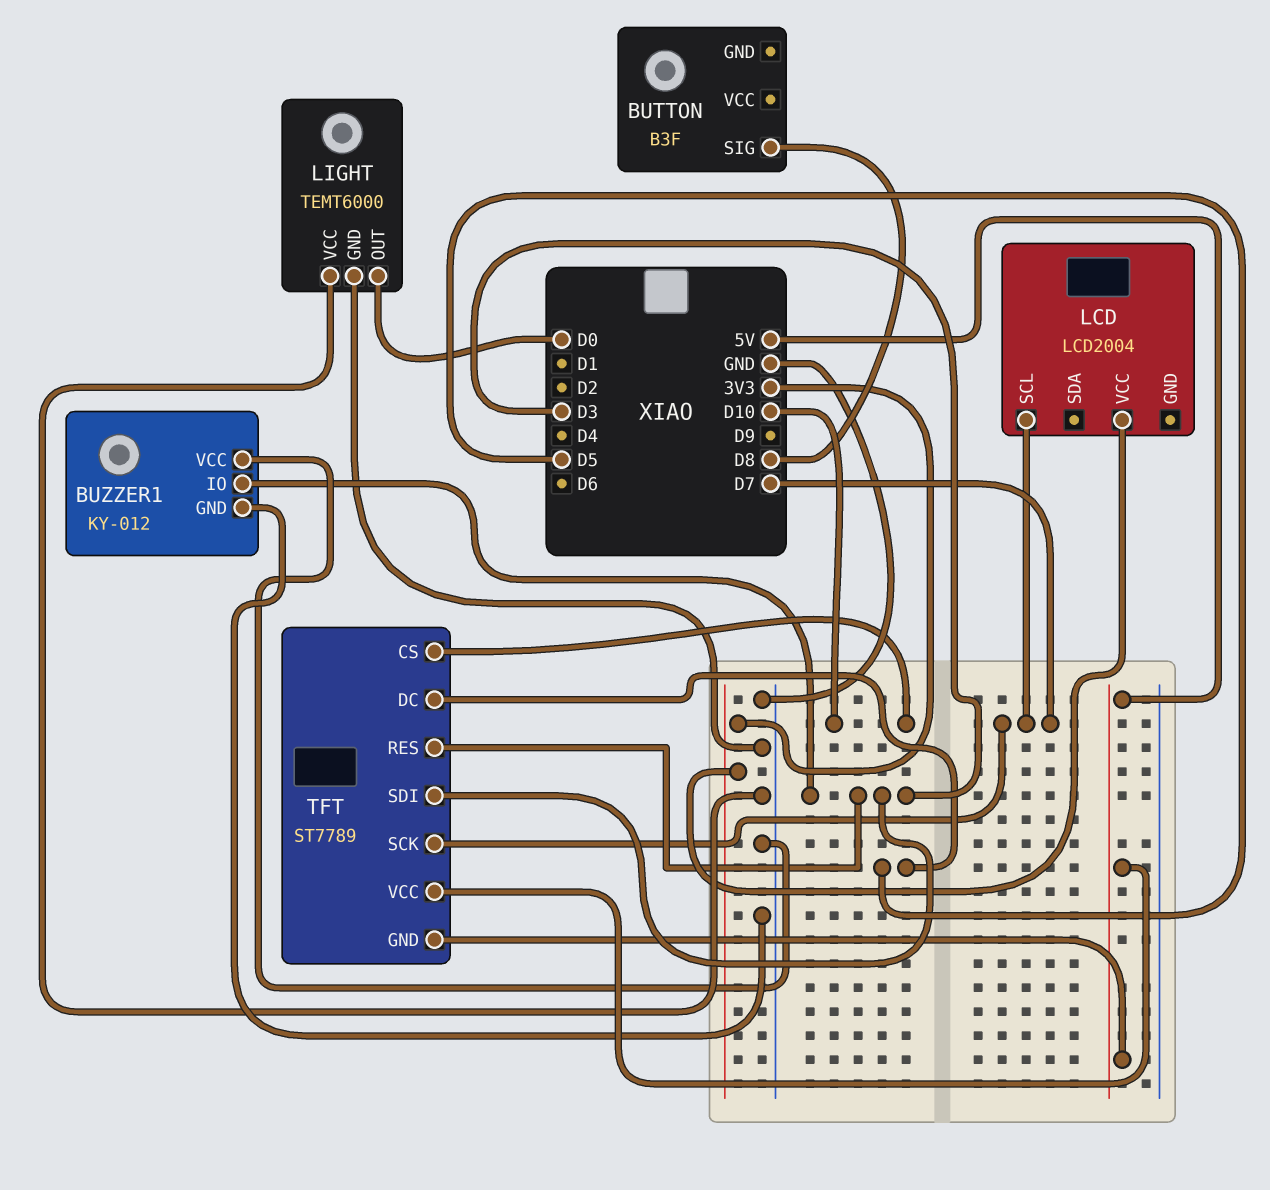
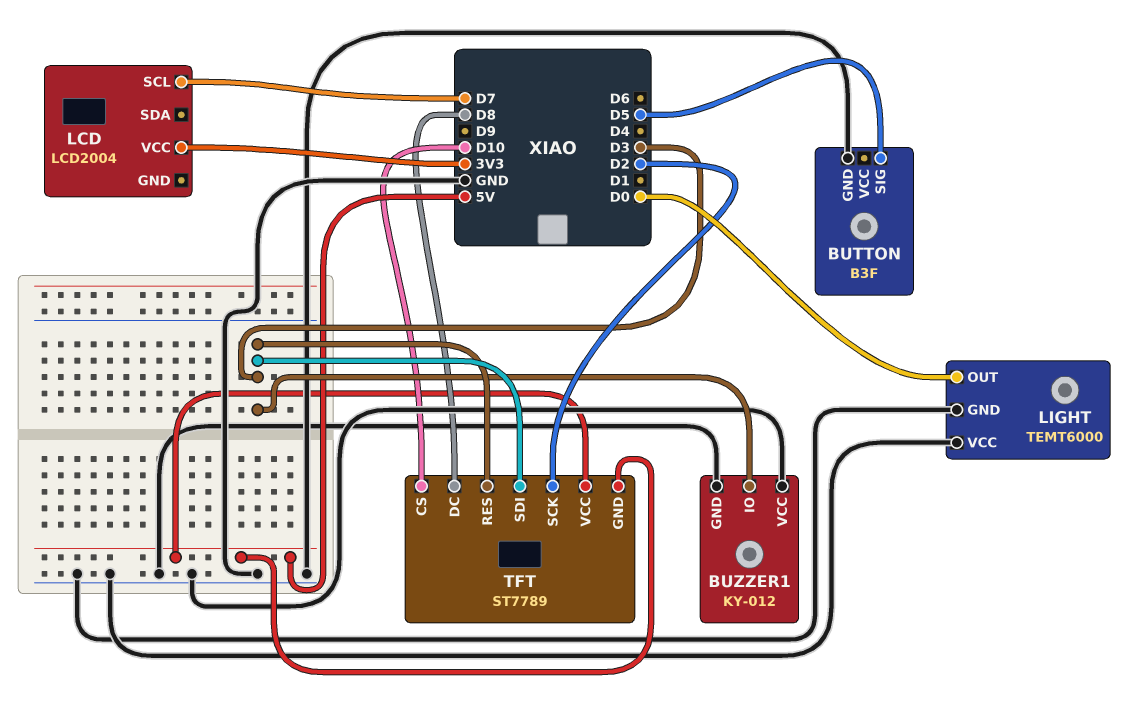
BUTTON pin GND: none -> GND
BUTTON pin SIG: D8 -> D5
TFT pin DC: D5 -> D8
TFT pin SCK: D7 -> D2

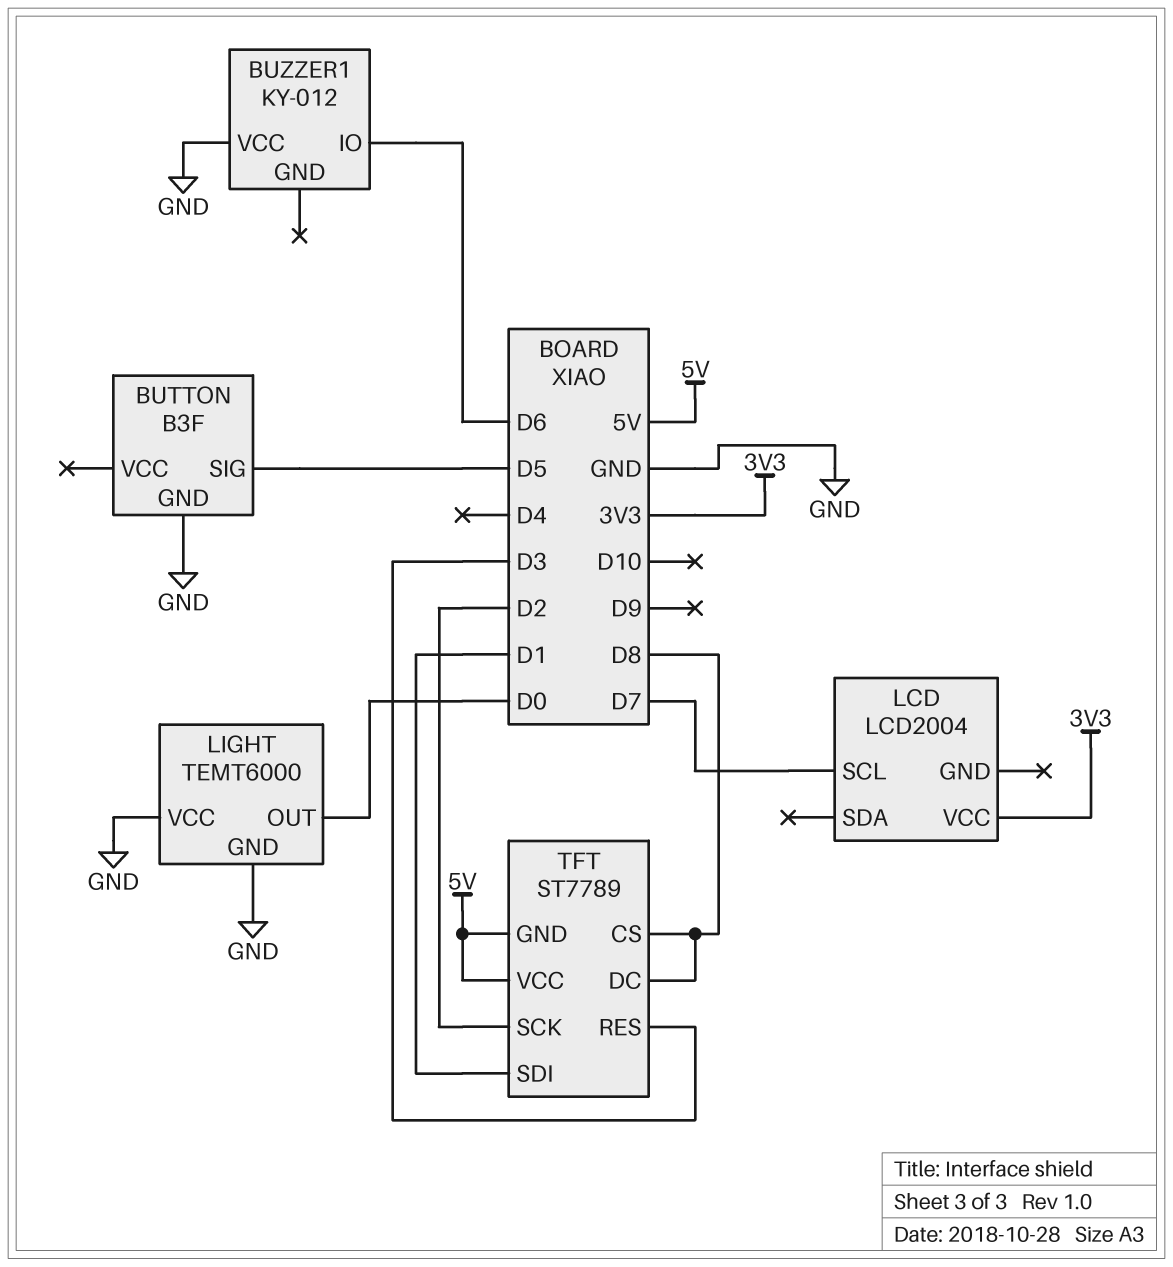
BUZZER1 pin GND: GND -> none
BUZZER1 pin IO: D3 -> D6
TFT pin CS: D10 -> D8
TFT pin SDI: D3 -> D1

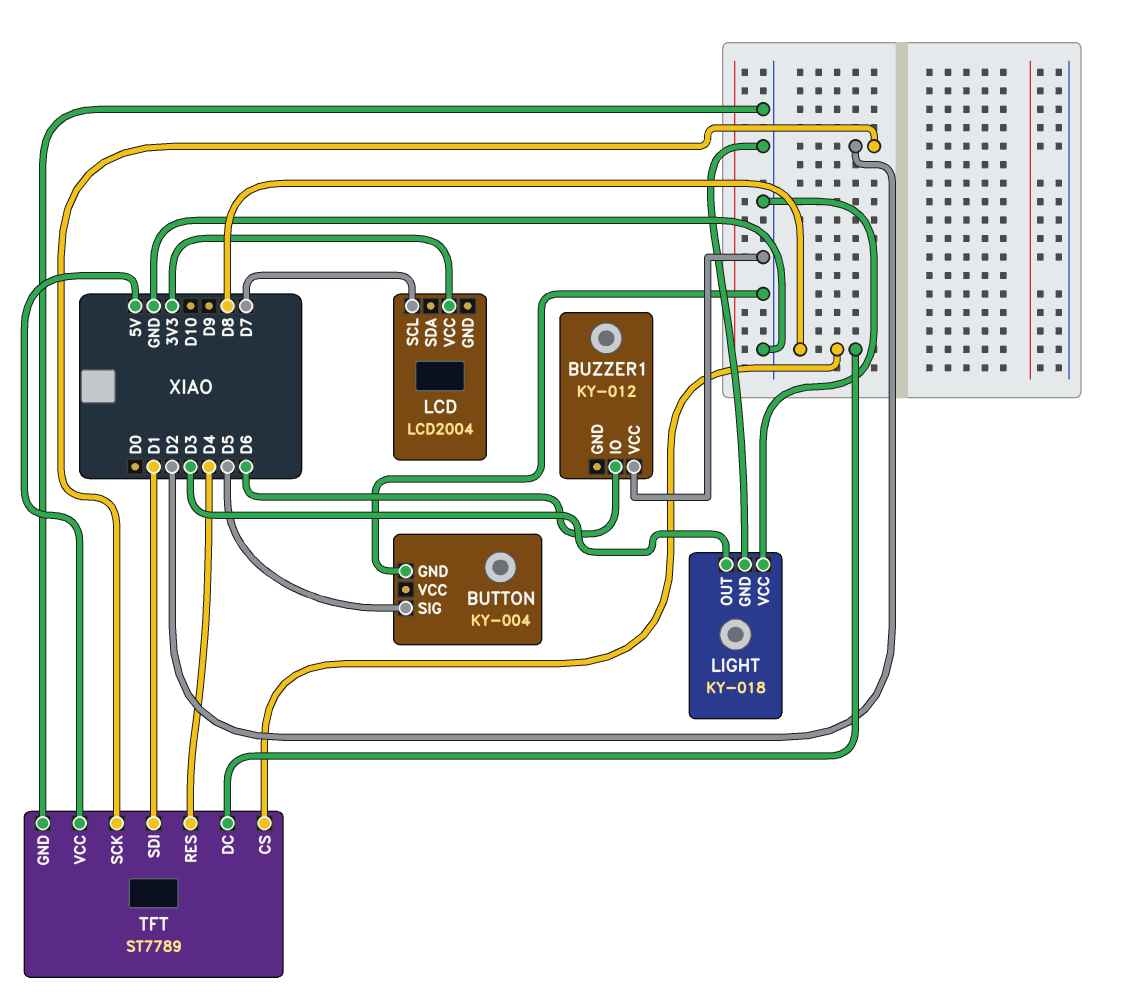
BUTTON: B3F -> KY-004
LIGHT: TEMT6000 -> KY-018
LIGHT pin OUT: D0 -> D3
TFT pin GND: 5V -> GND
TFT pin RES: D3 -> D4

